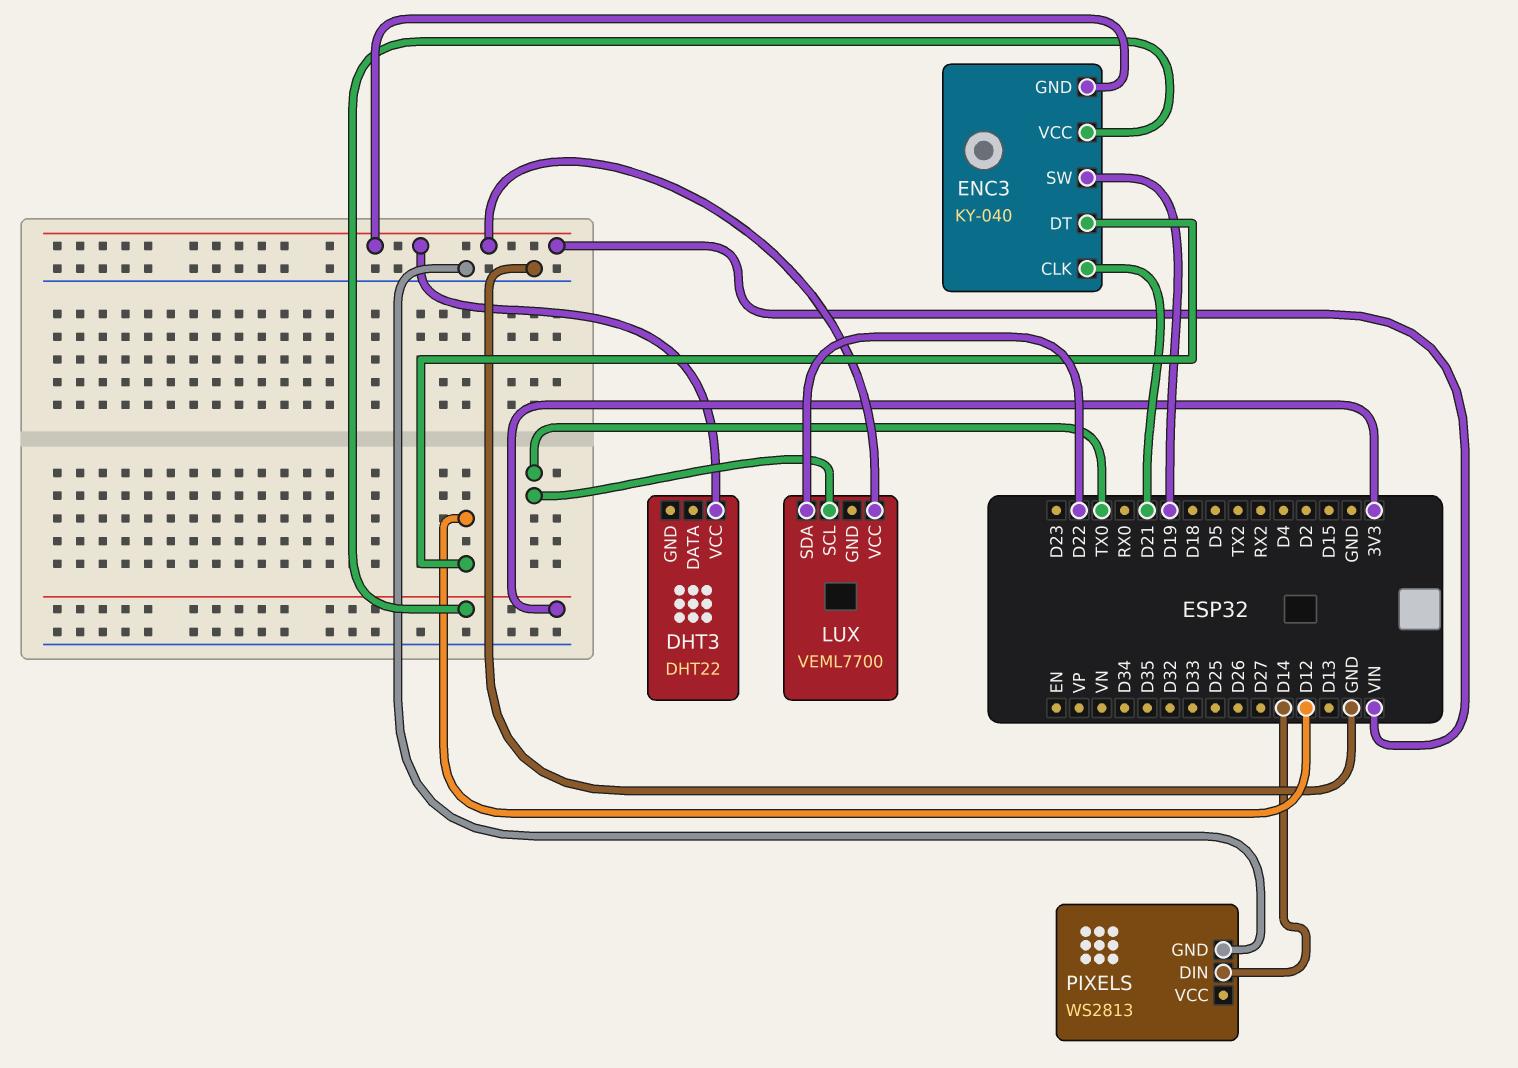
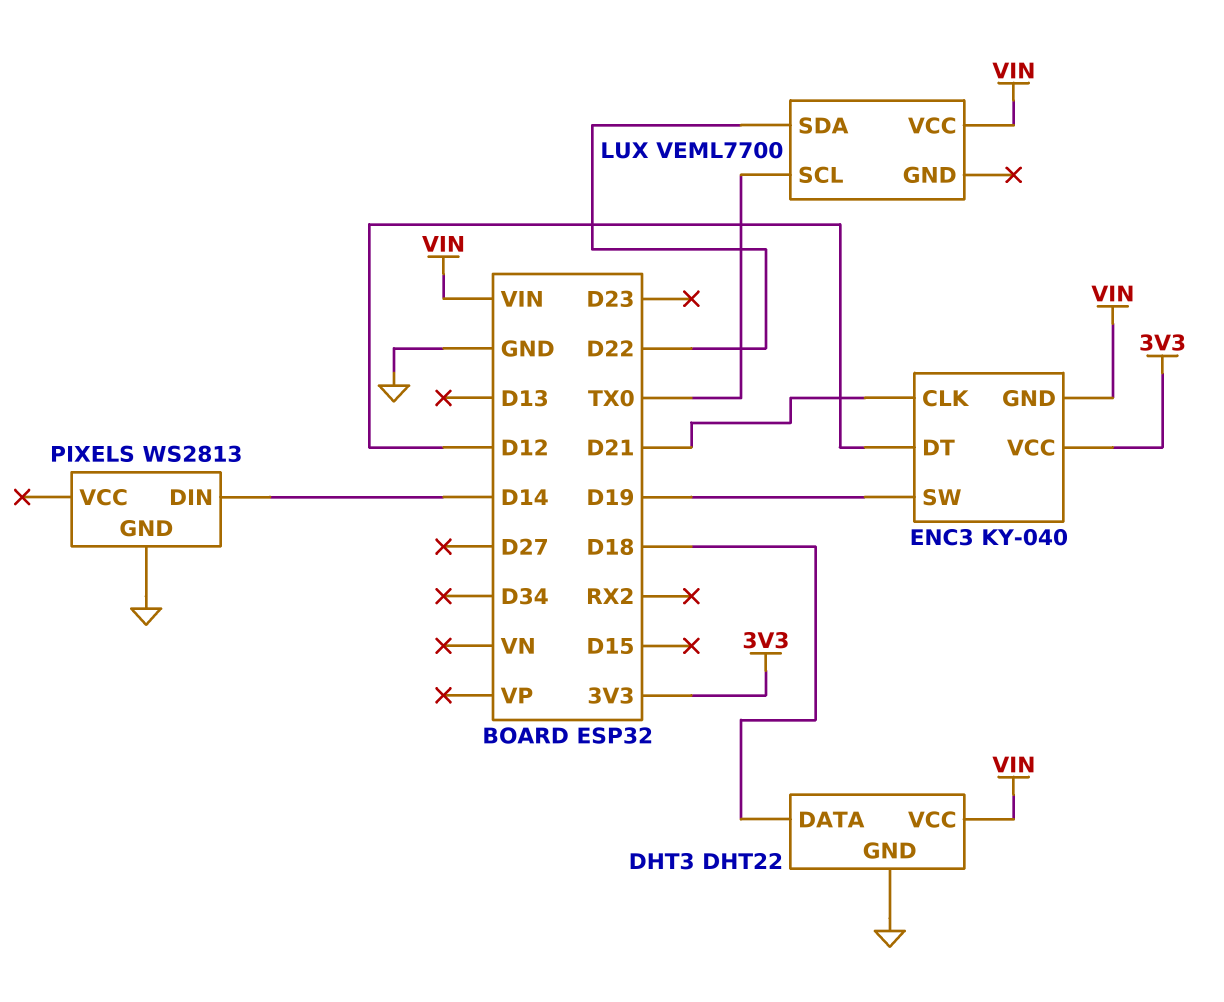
DHT3 pin DATA: none -> D18
DHT3 pin GND: none -> GND

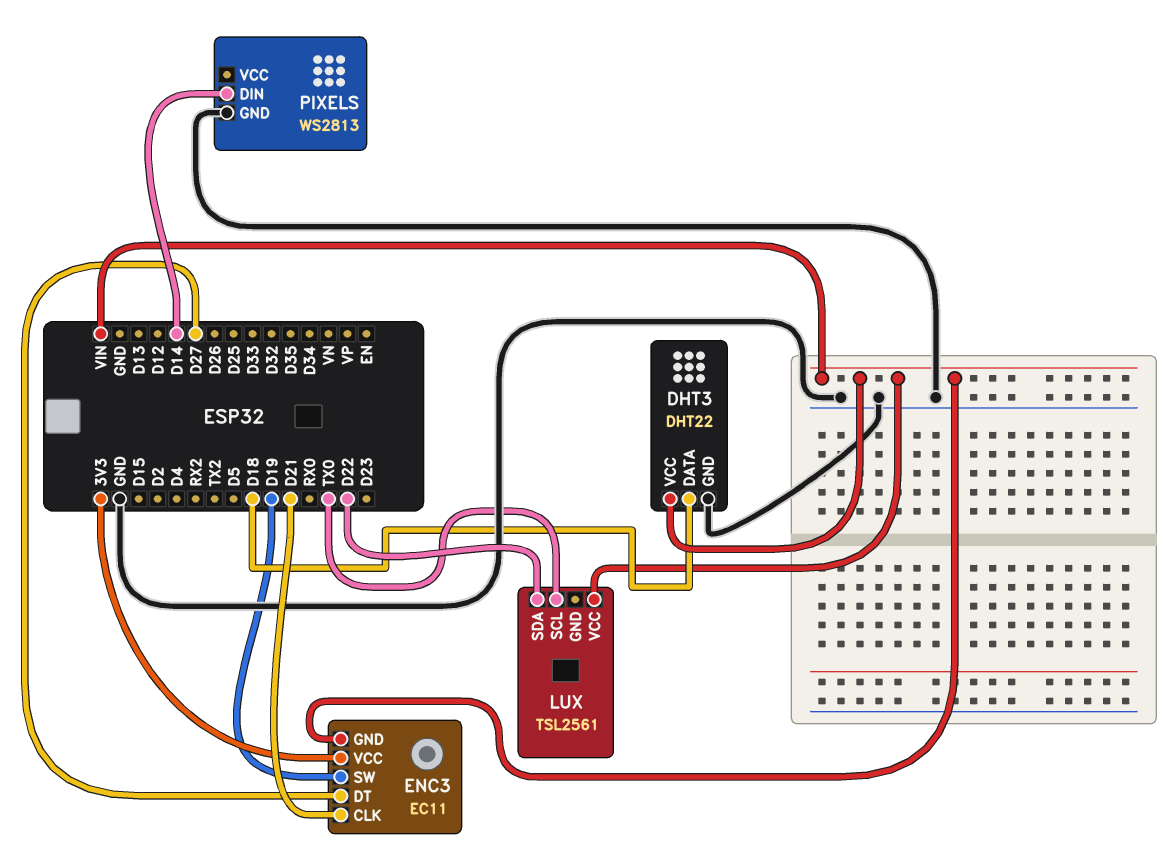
ENC3: KY-040 -> EC11
ENC3 pin DT: D12 -> D27
LUX: VEML7700 -> TSL2561

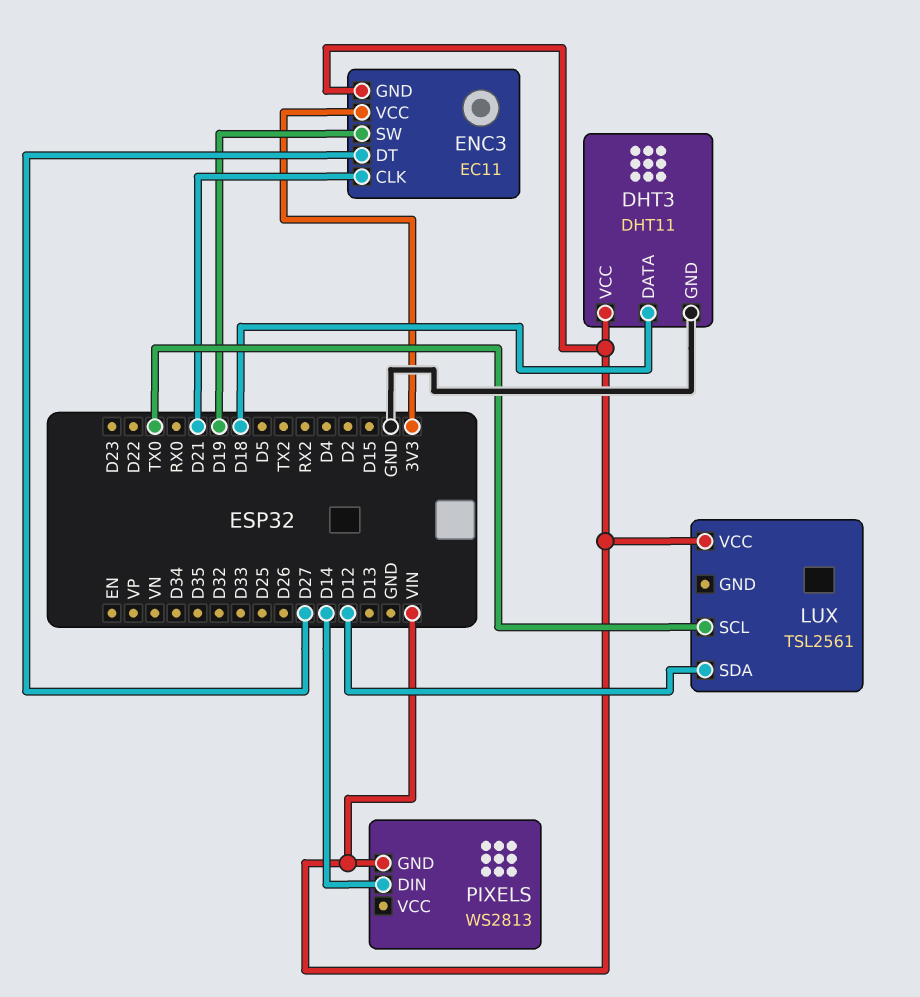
DHT3: DHT22 -> DHT11
LUX pin SDA: D22 -> D12
PIXELS pin GND: GND -> VIN

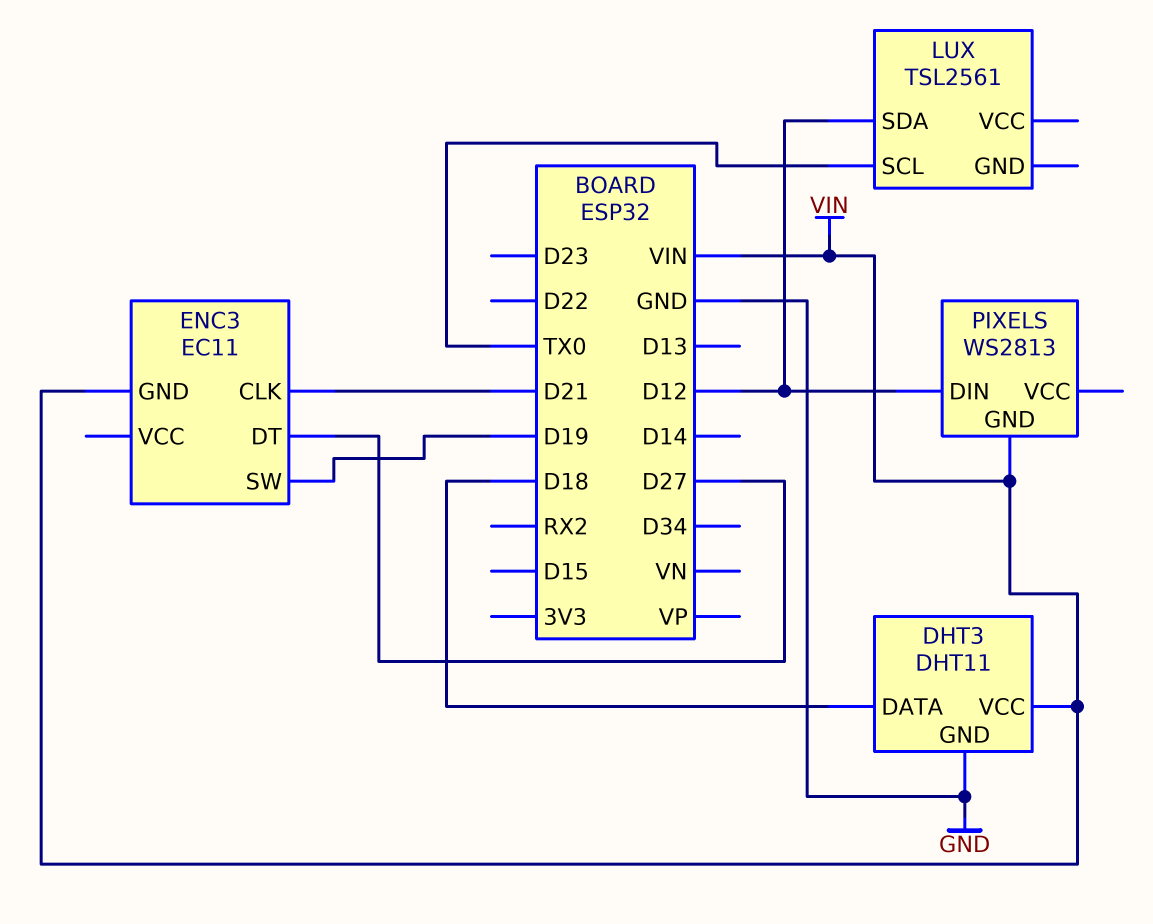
ENC3 pin VCC: 3V3 -> none
LUX pin VCC: VIN -> none
PIXELS pin DIN: D14 -> D12

